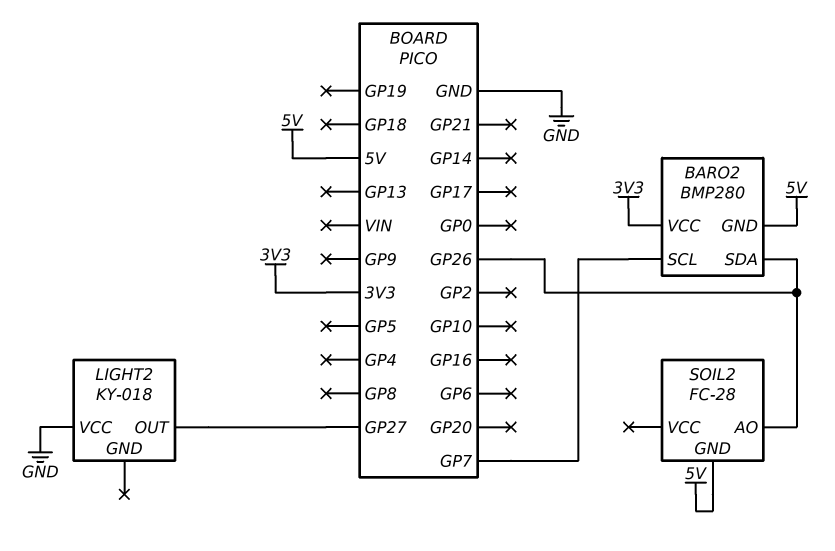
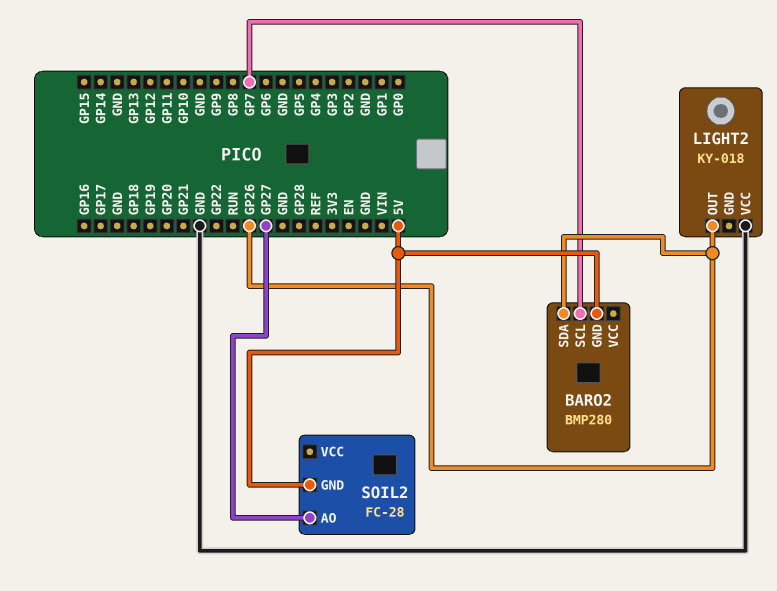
BARO2 pin VCC: 3V3 -> none
LIGHT2 pin OUT: GP27 -> GP26
SOIL2 pin AO: GP26 -> GP27

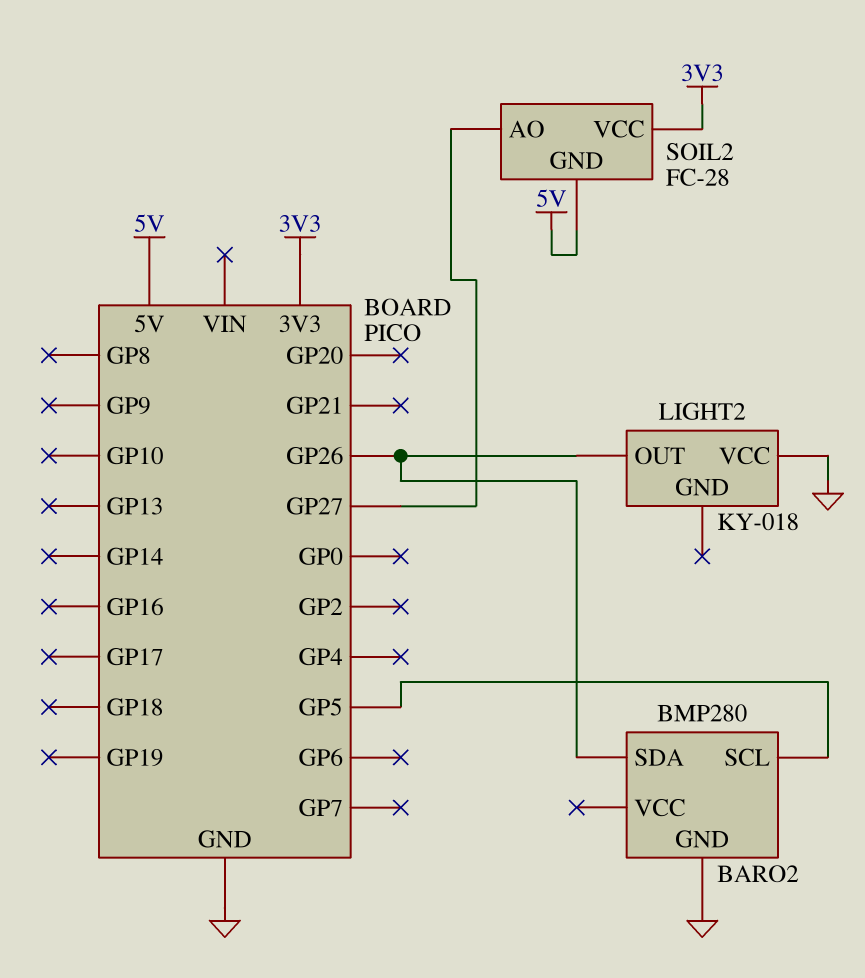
BARO2 pin GND: 5V -> GND
BARO2 pin SCL: GP7 -> GP5
SOIL2 pin VCC: none -> 3V3

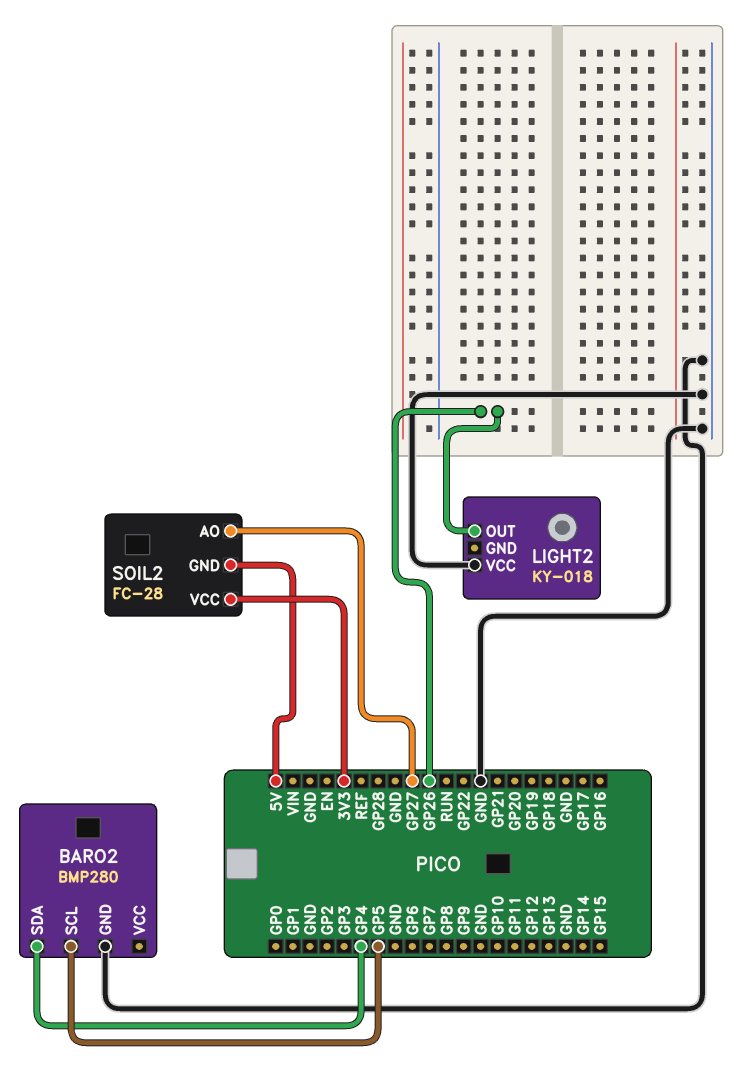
BARO2 pin SDA: GP26 -> GP4

